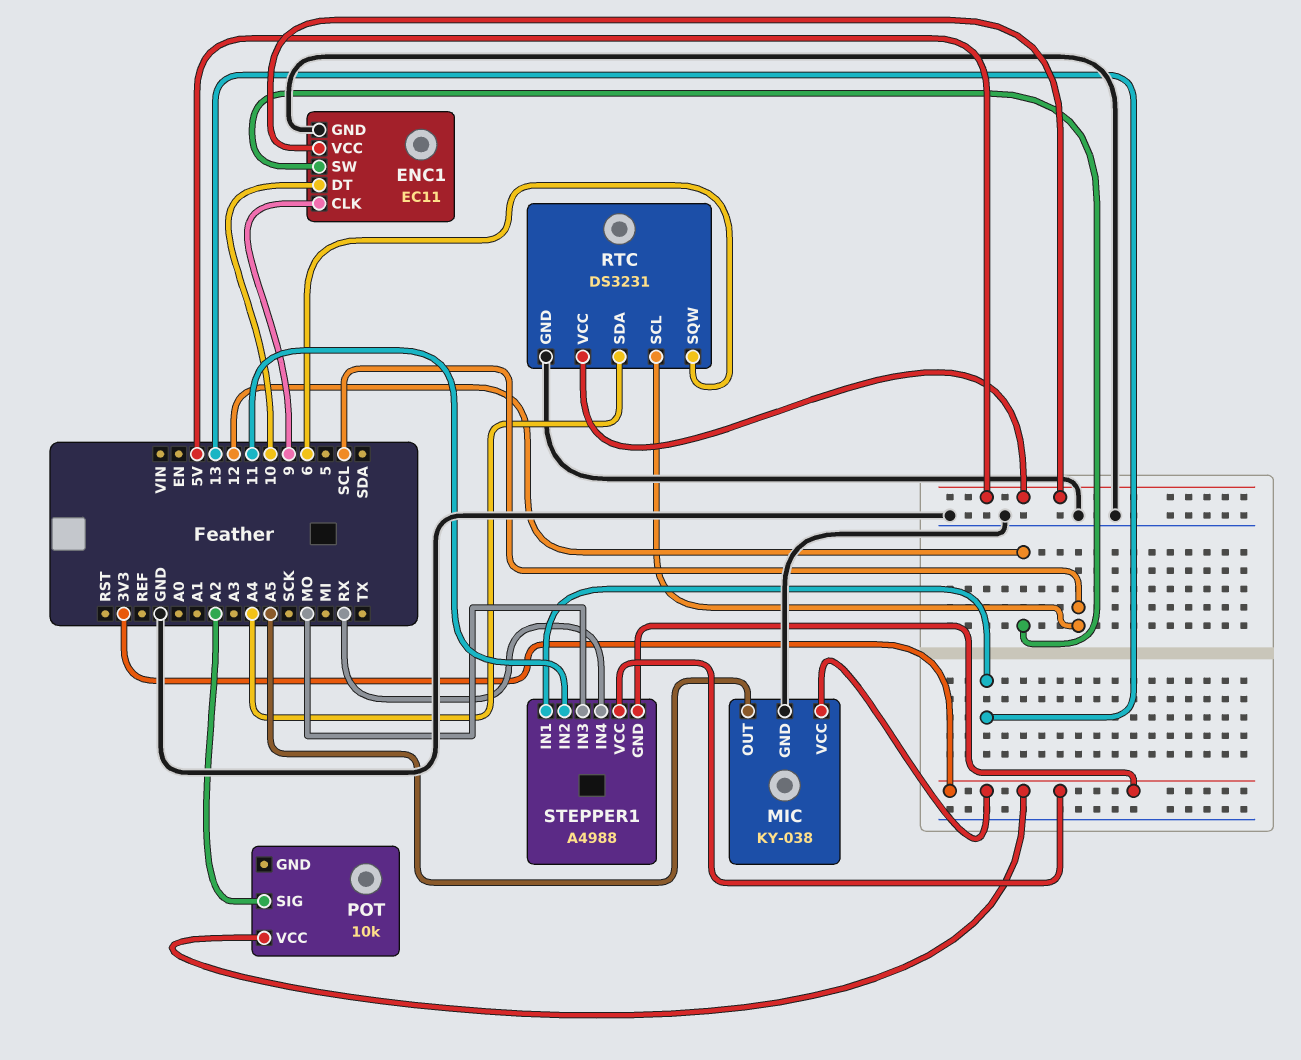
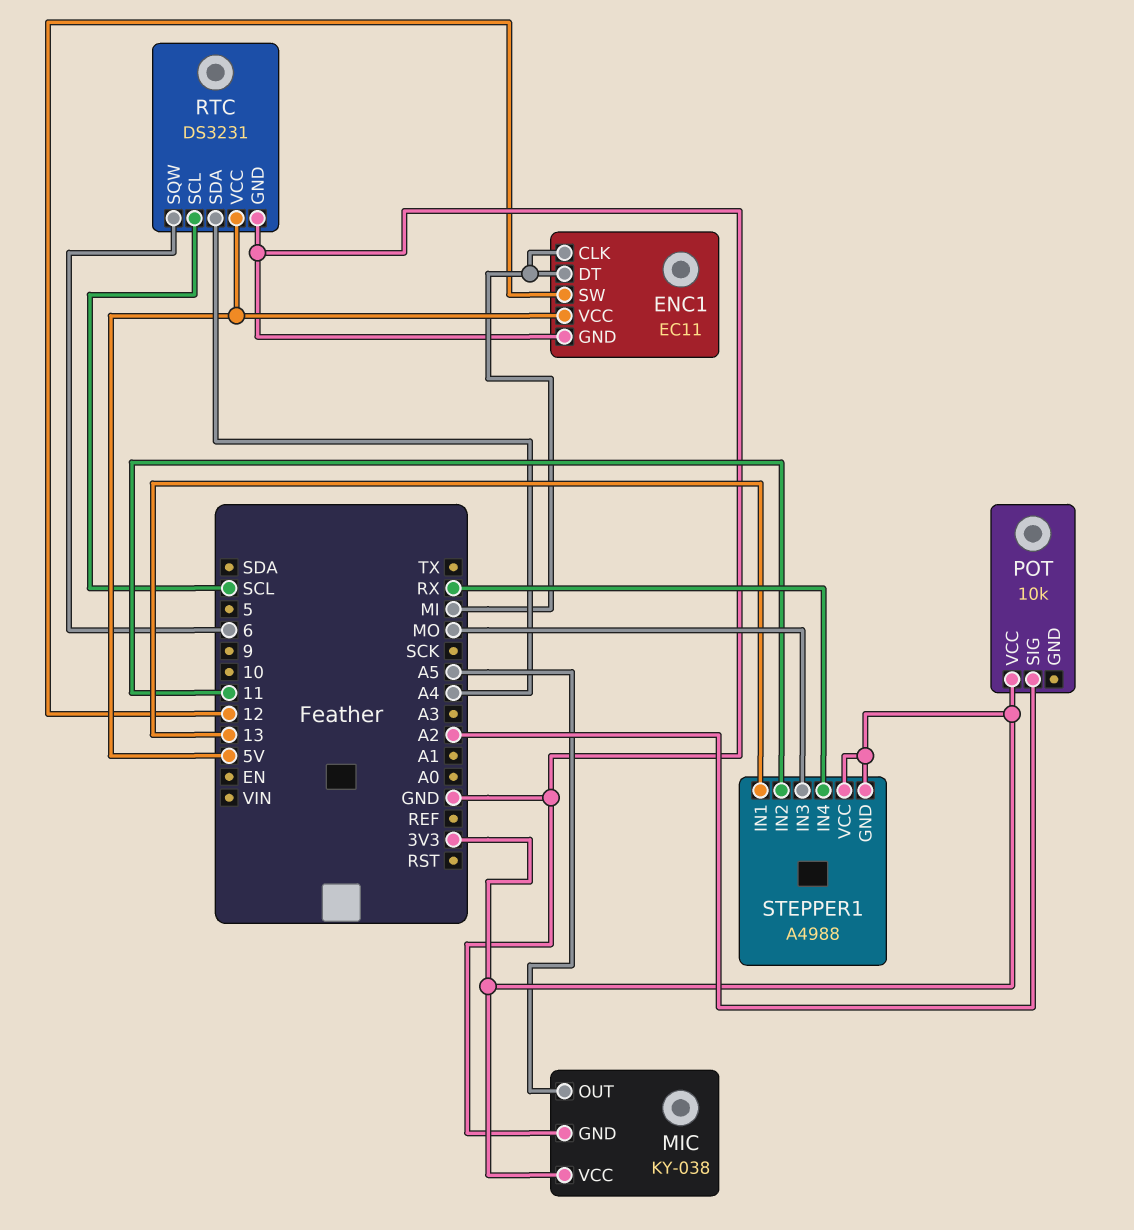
ENC1 pin CLK: 9 -> MI
ENC1 pin DT: 10 -> MI

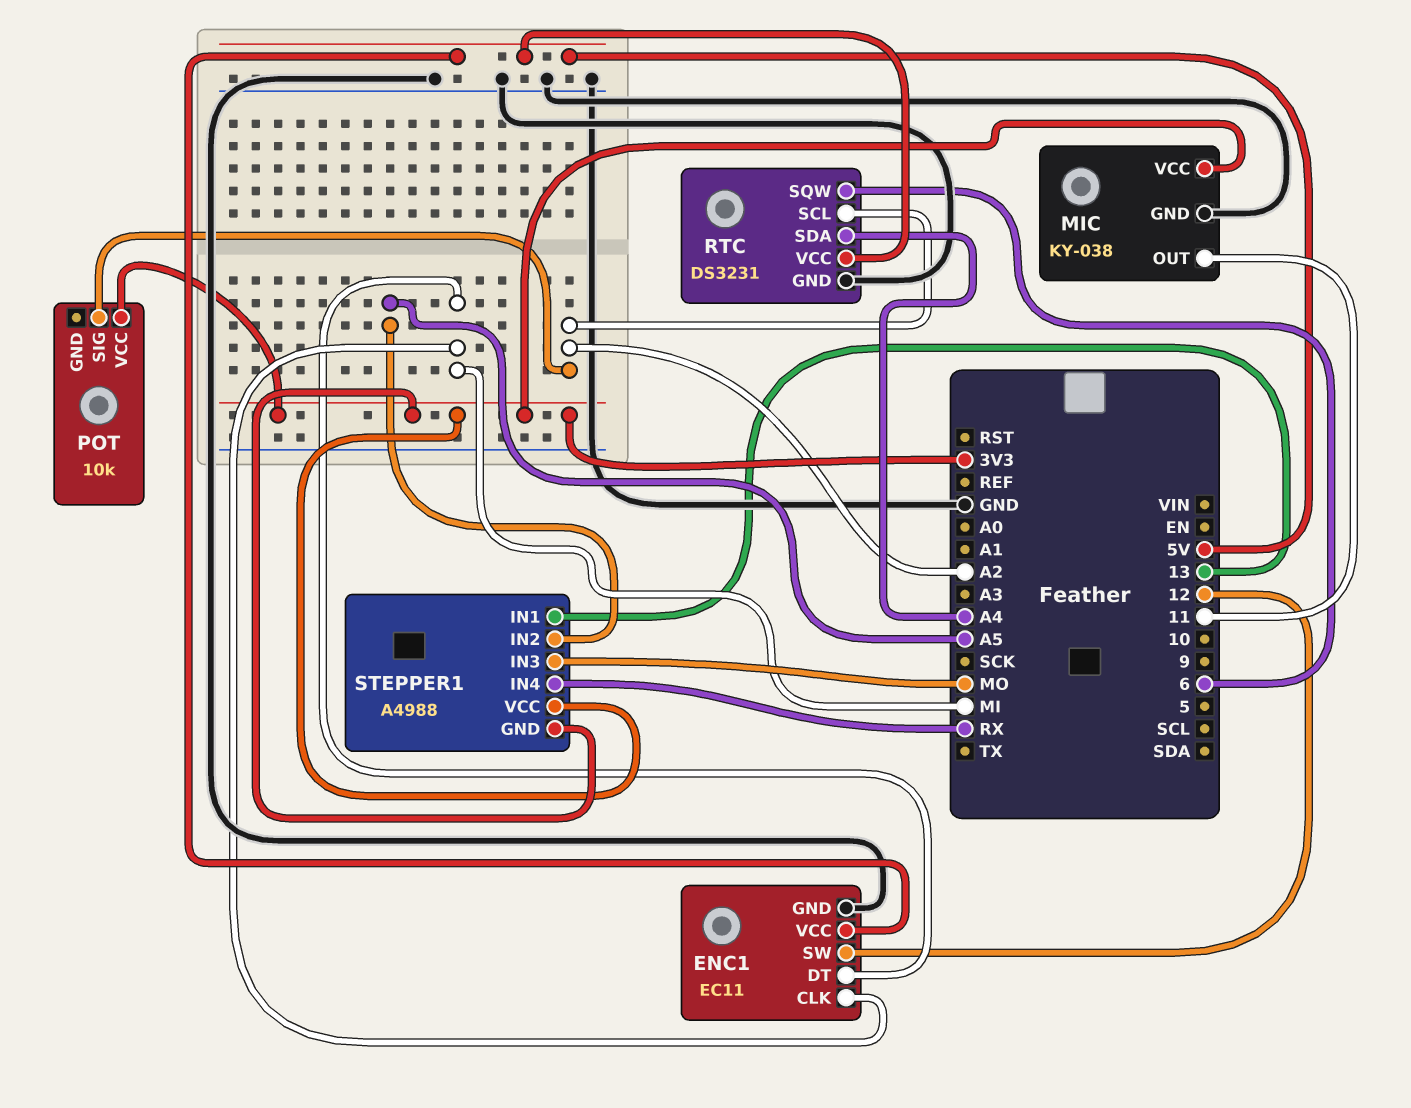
MIC pin OUT: A5 -> 11
RTC pin SCL: SCL -> A2
STEPPER1 pin IN2: 11 -> A5

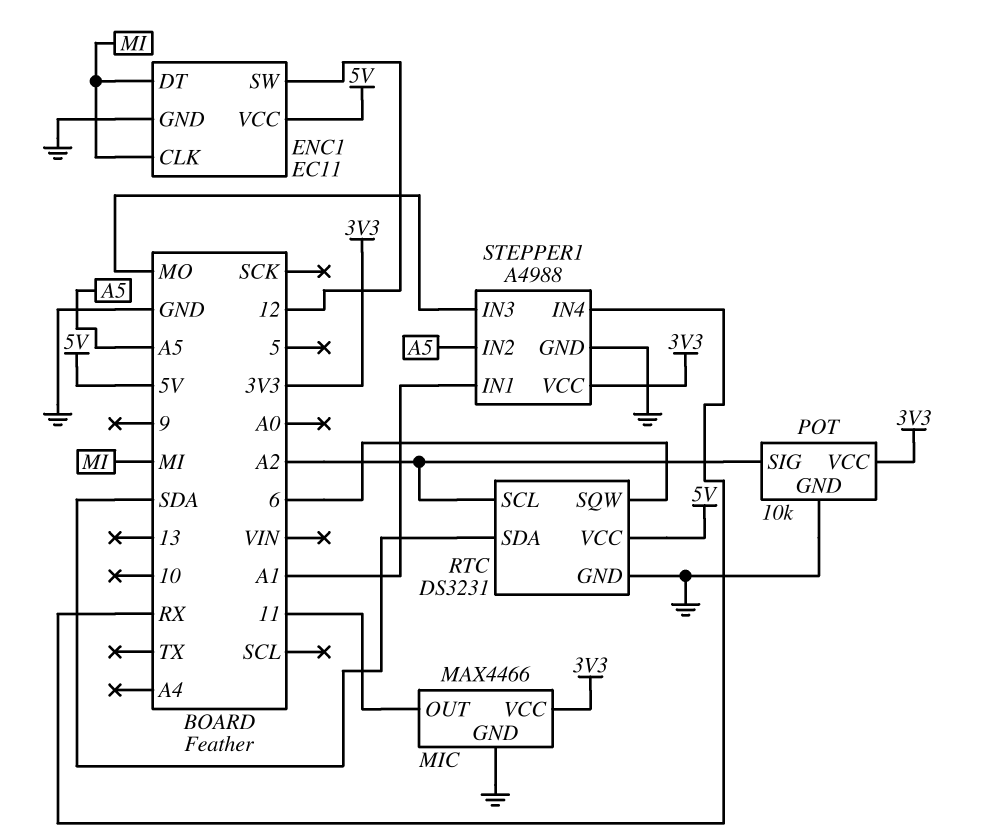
MIC: KY-038 -> MAX4466
POT pin GND: none -> GND
RTC pin SDA: A4 -> SDA
STEPPER1 pin GND: 3V3 -> GND
STEPPER1 pin IN1: 13 -> A1

